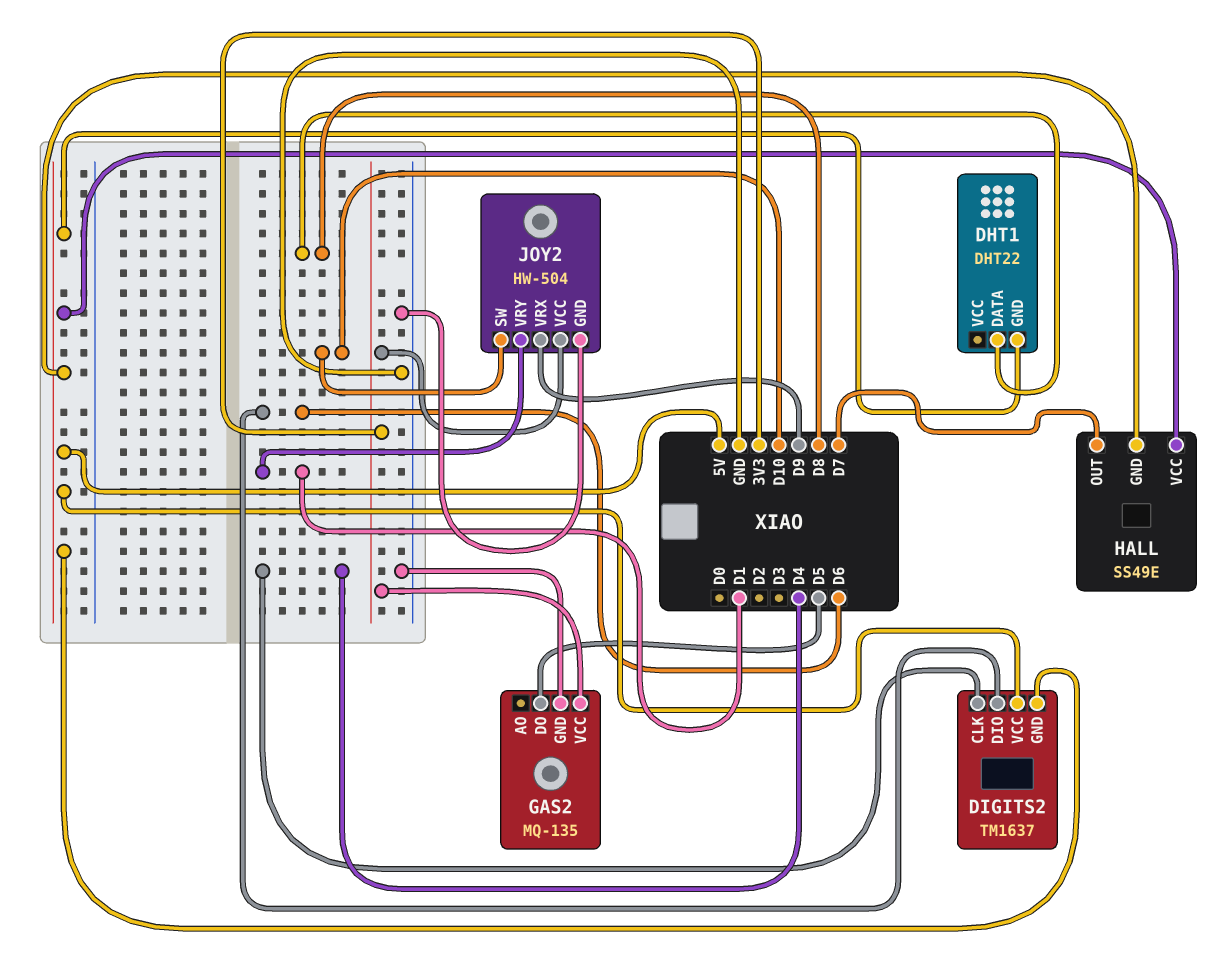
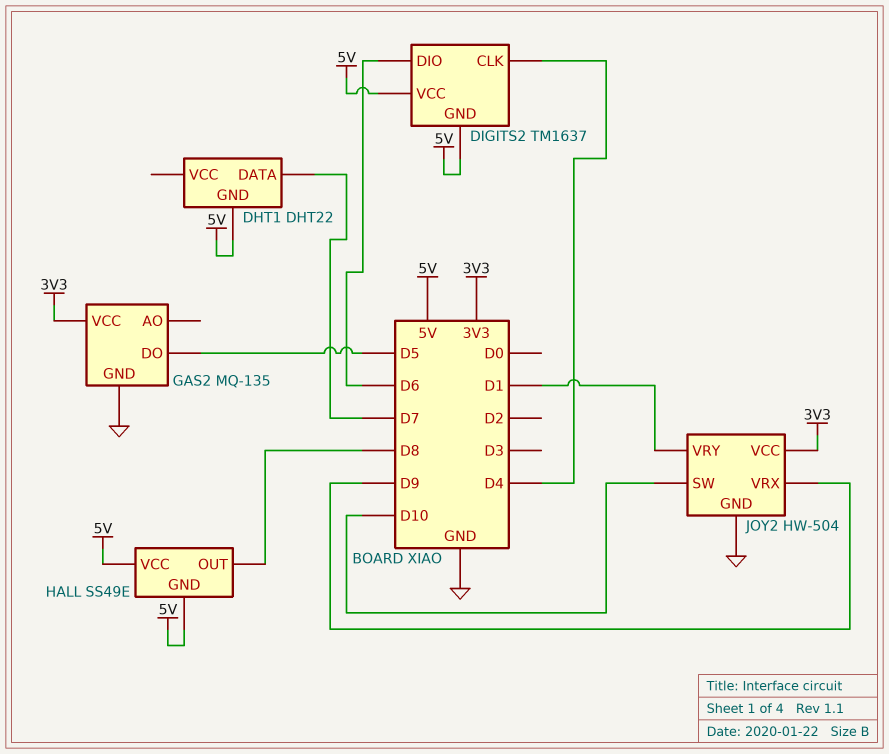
DHT1 pin DATA: D8 -> D7
HALL pin OUT: D7 -> D8

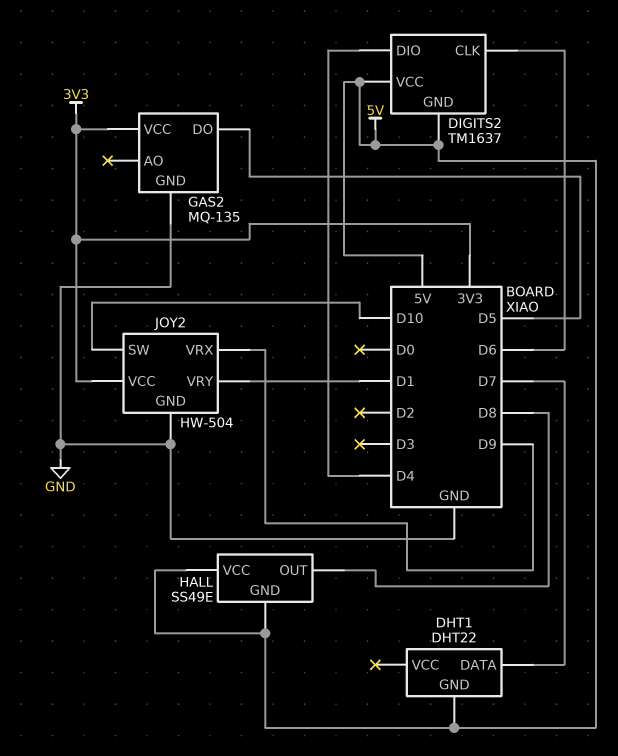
DIGITS2 pin CLK: D4 -> D6
DIGITS2 pin DIO: D6 -> D4

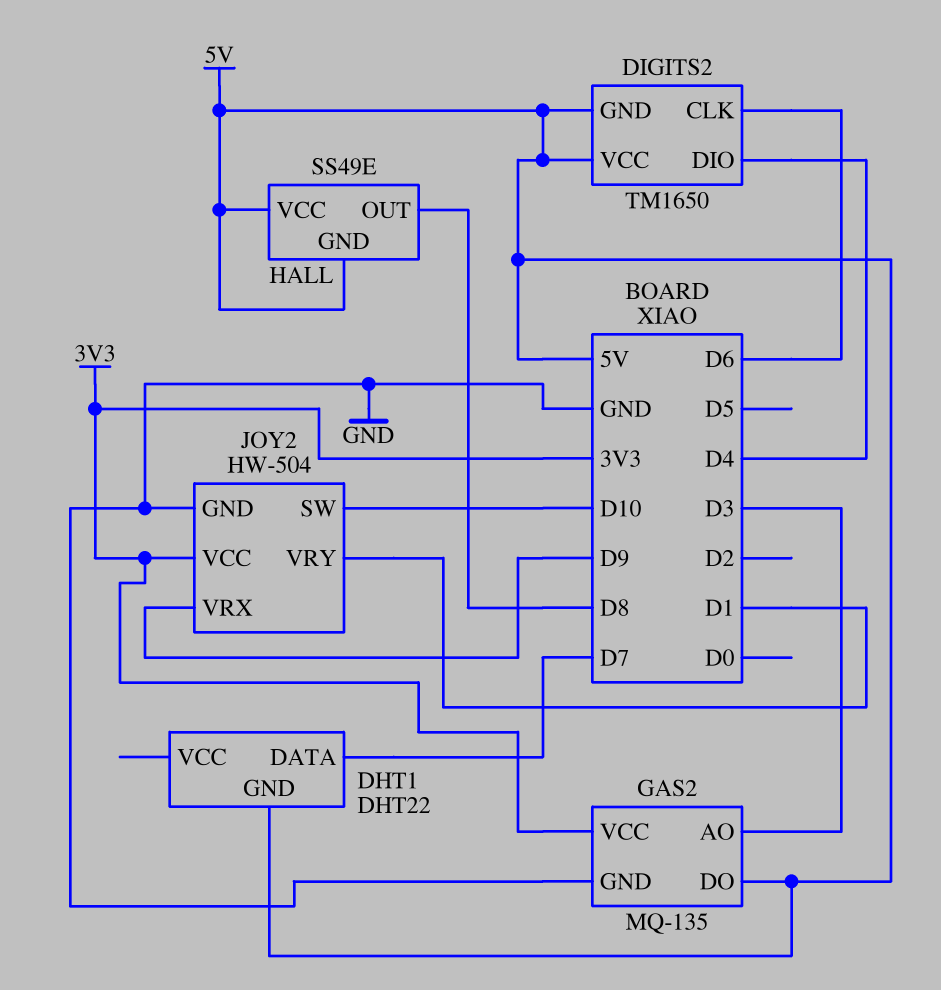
DIGITS2: TM1637 -> TM1650
GAS2 pin AO: none -> D3
GAS2 pin DO: D5 -> 5V

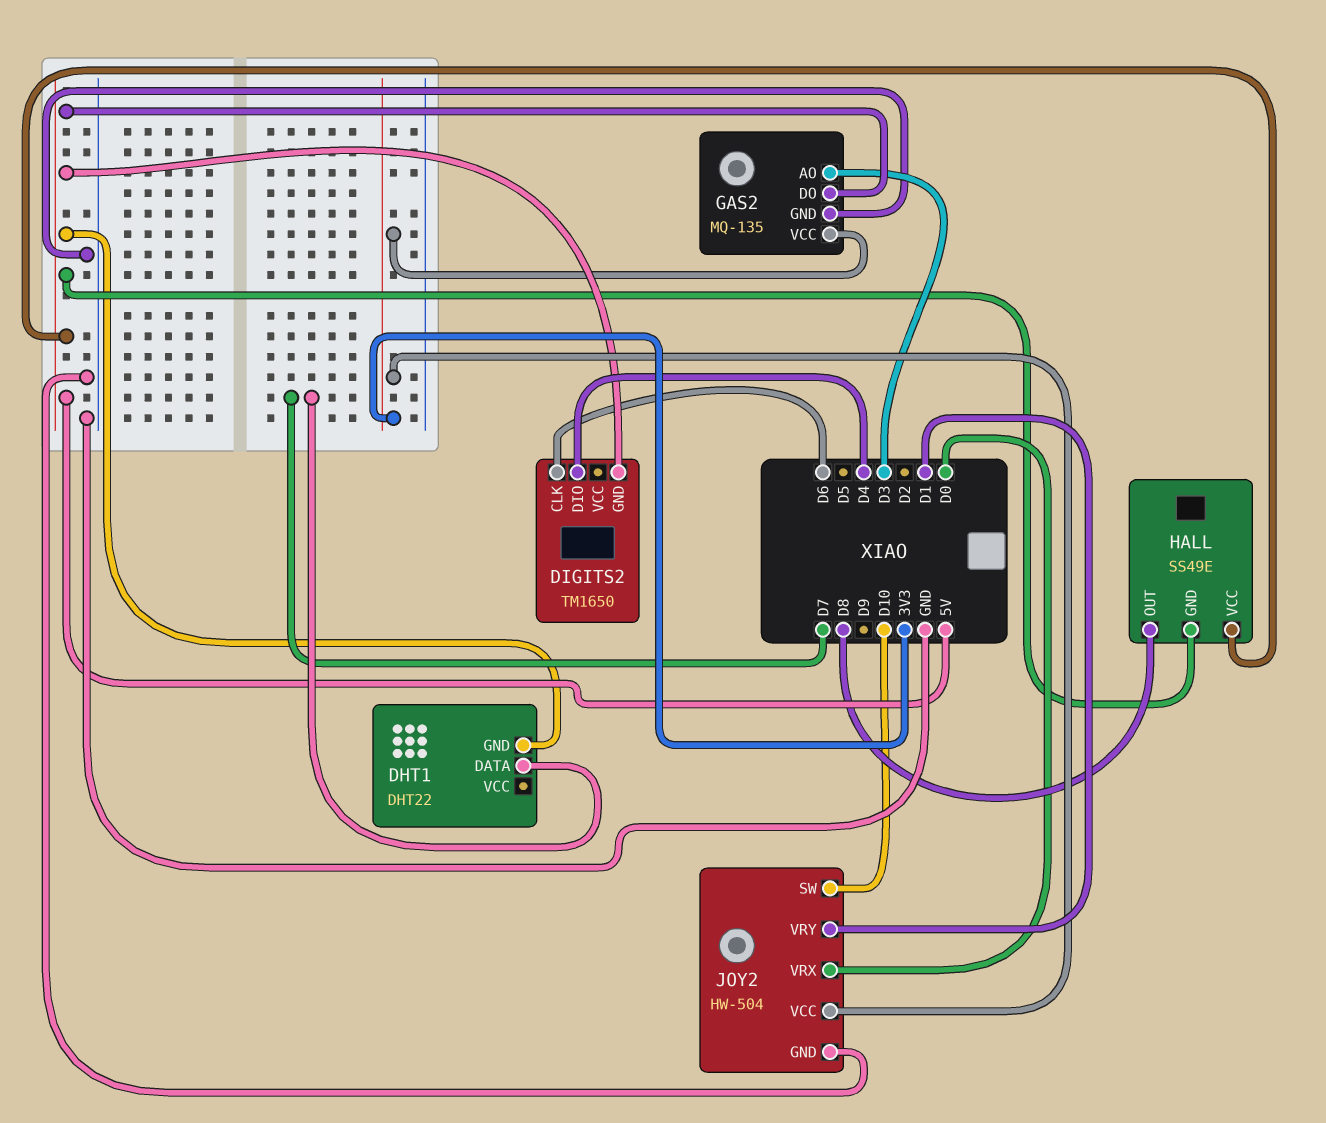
DIGITS2 pin VCC: 5V -> none
JOY2 pin VRX: D9 -> D0

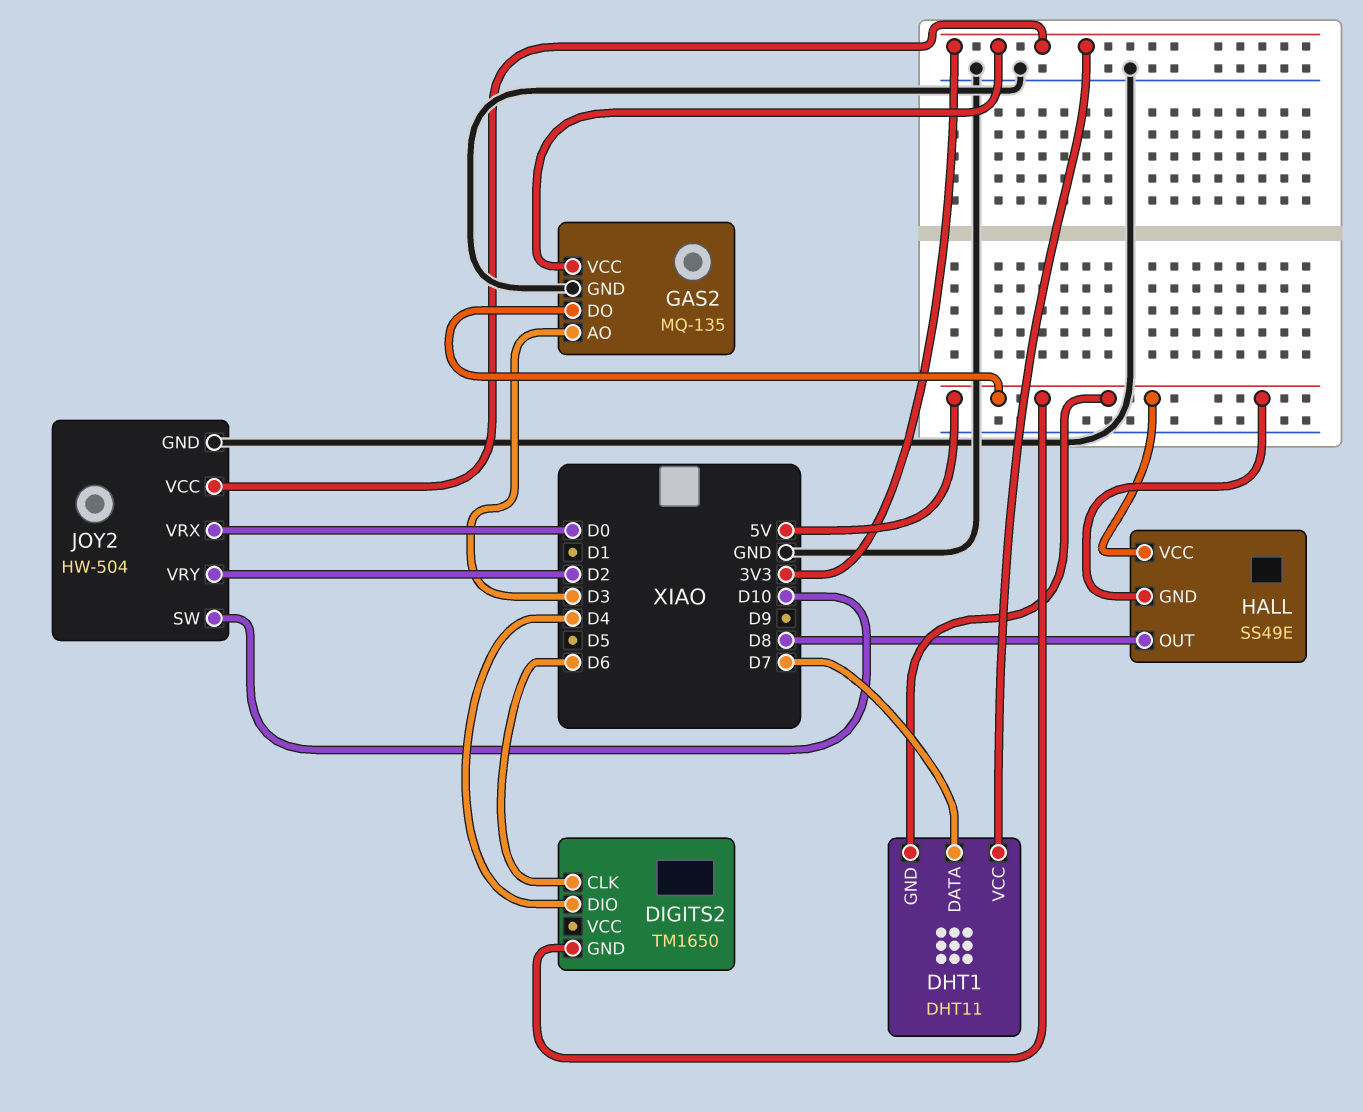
DHT1: DHT22 -> DHT11
DHT1 pin VCC: none -> 3V3
JOY2 pin VRY: D1 -> D2

